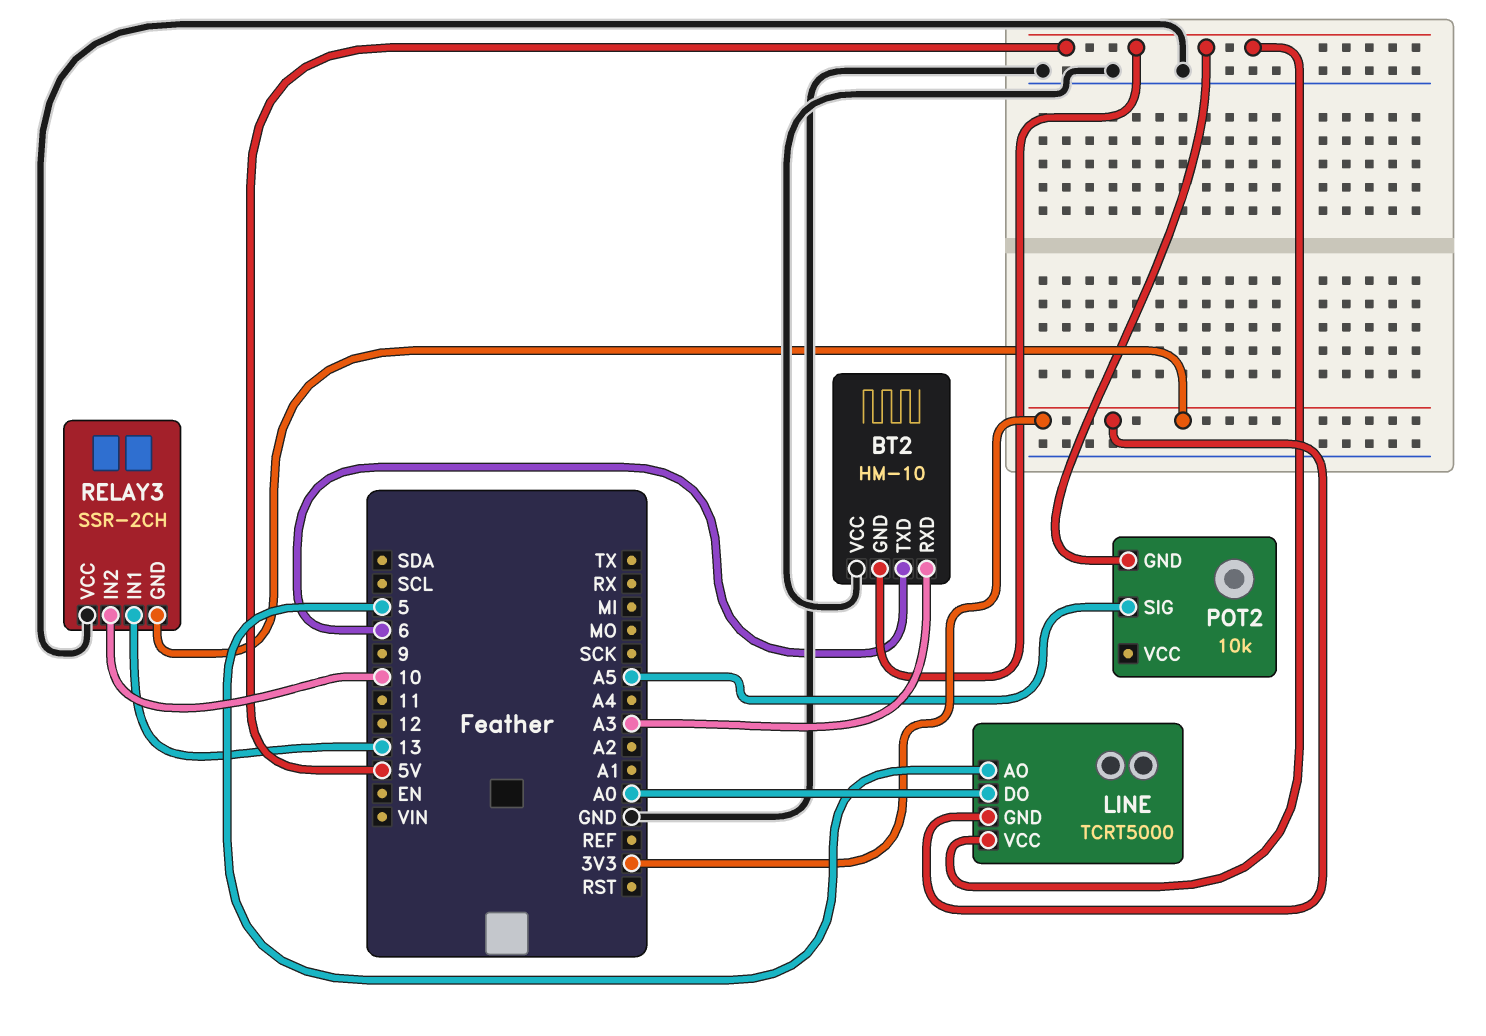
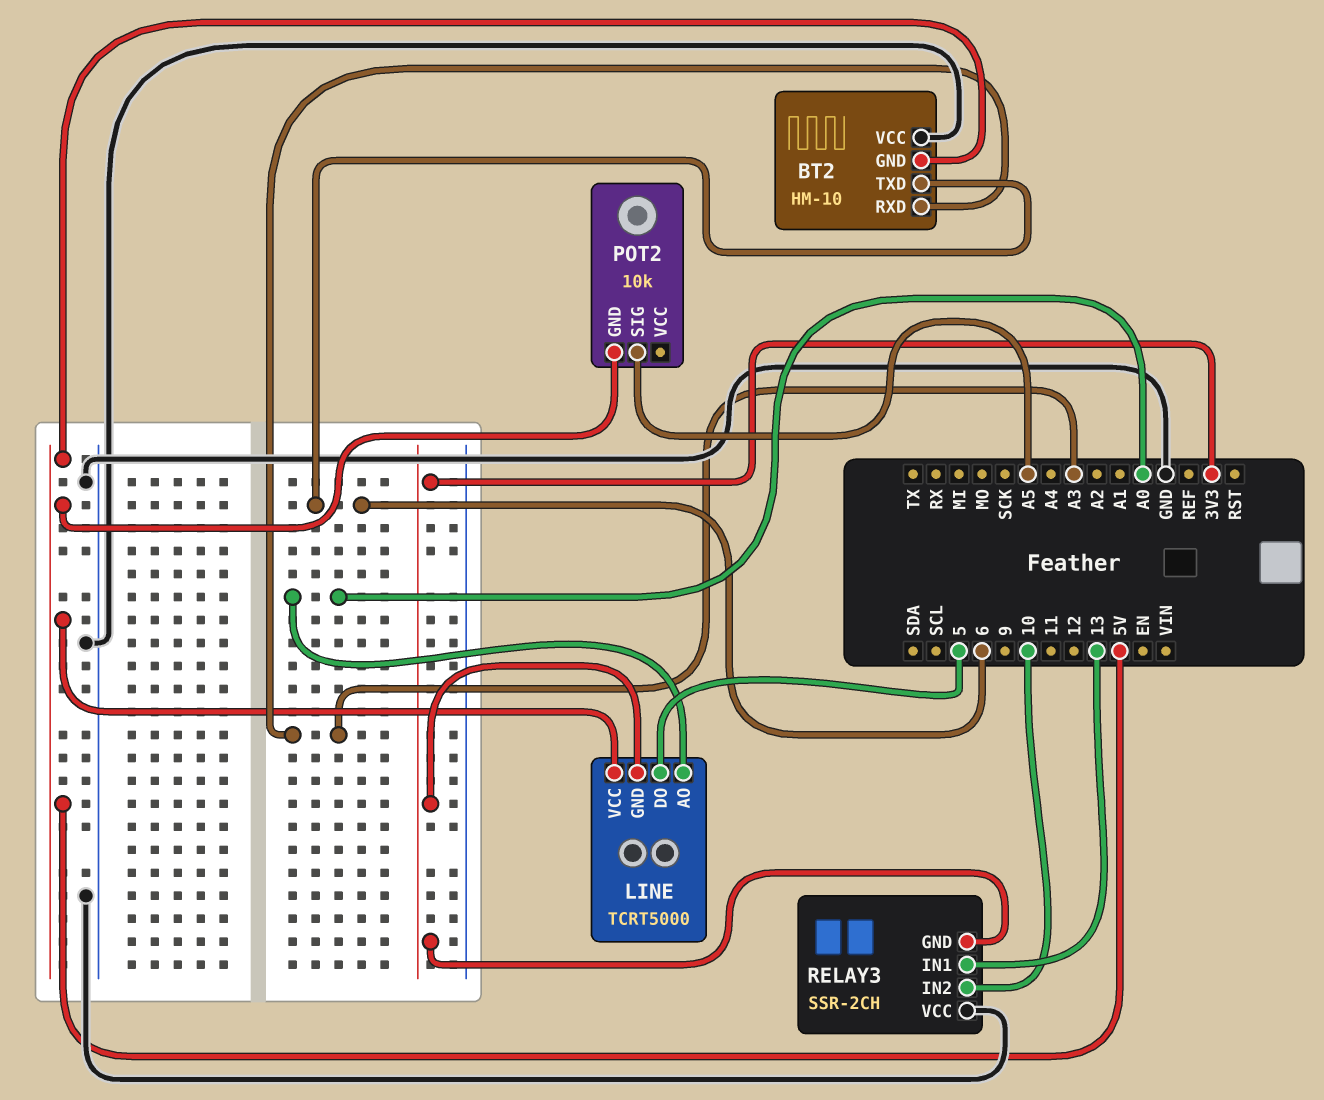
LINE pin AO: 5 -> A0
LINE pin DO: A0 -> 5

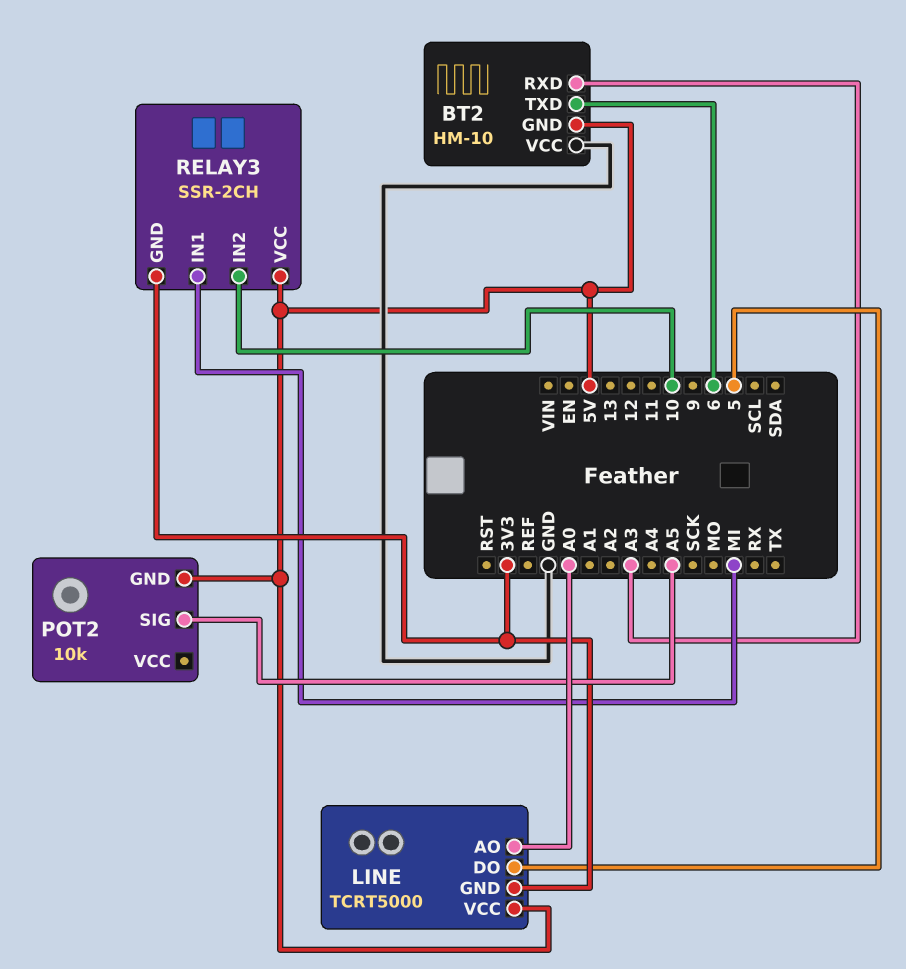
RELAY3 pin IN1: 13 -> MI
RELAY3 pin VCC: GND -> 5V

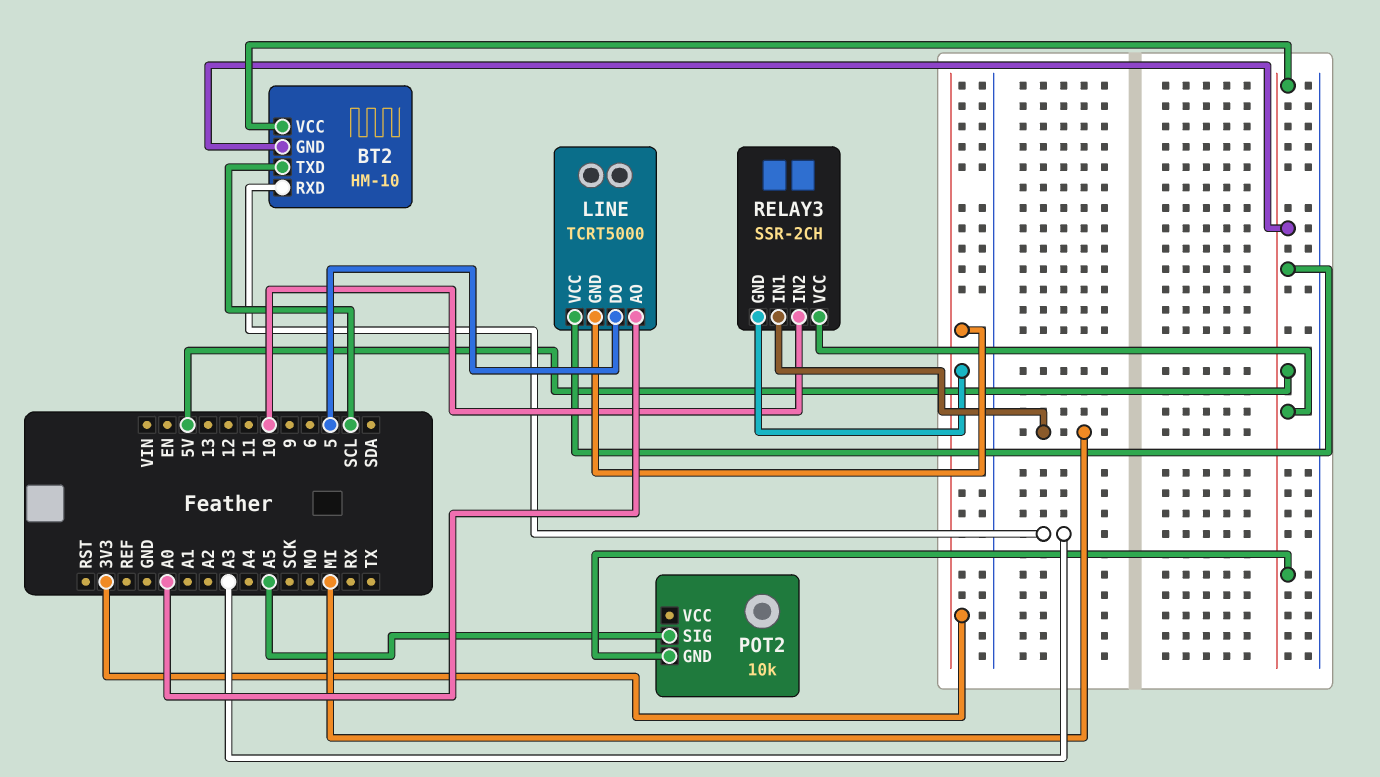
BT2 pin TXD: 6 -> SCL
BT2 pin VCC: GND -> 5V

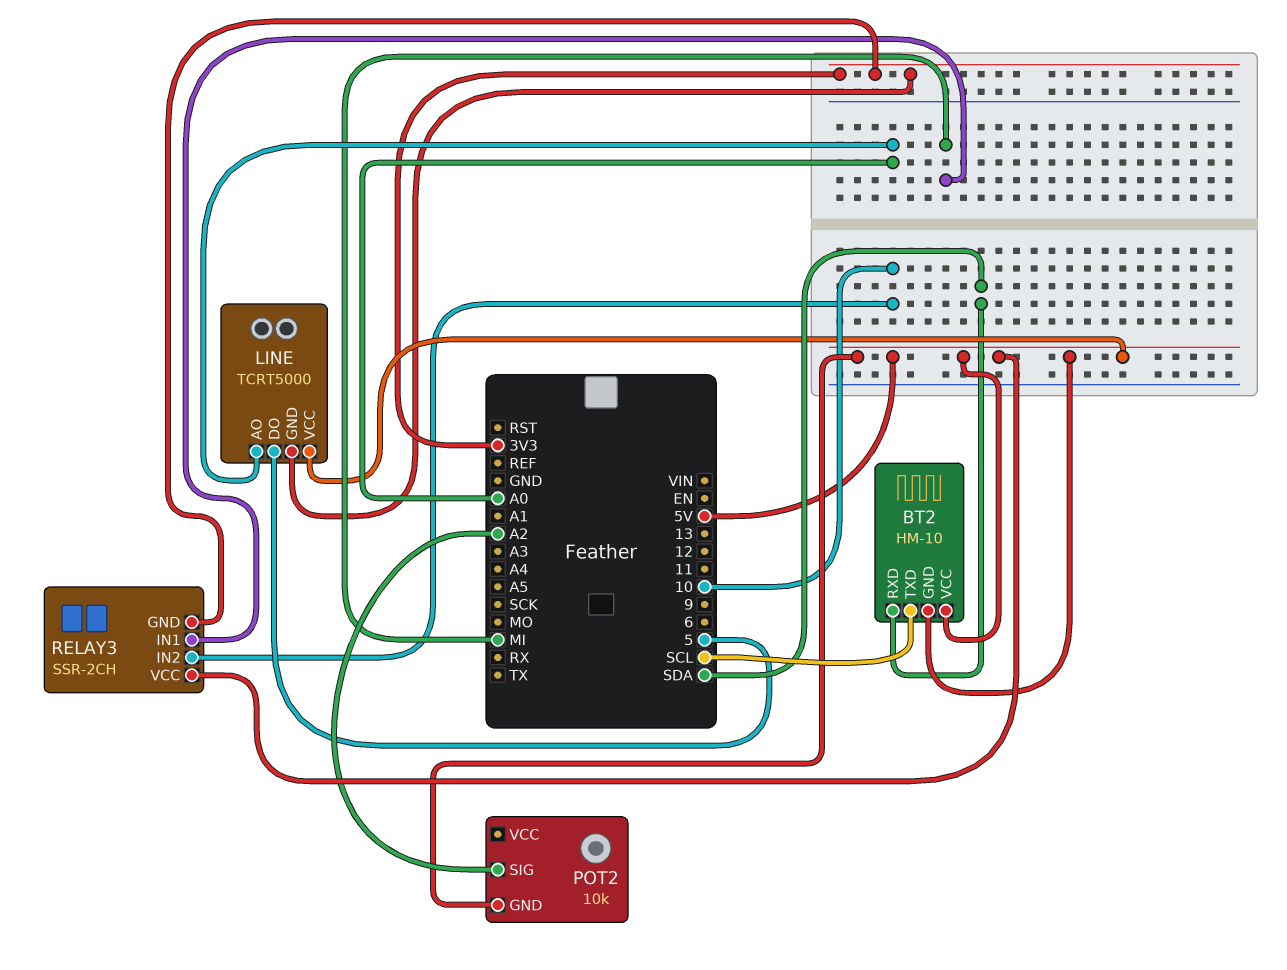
BT2 pin RXD: A3 -> SDA
POT2 pin SIG: A5 -> A2

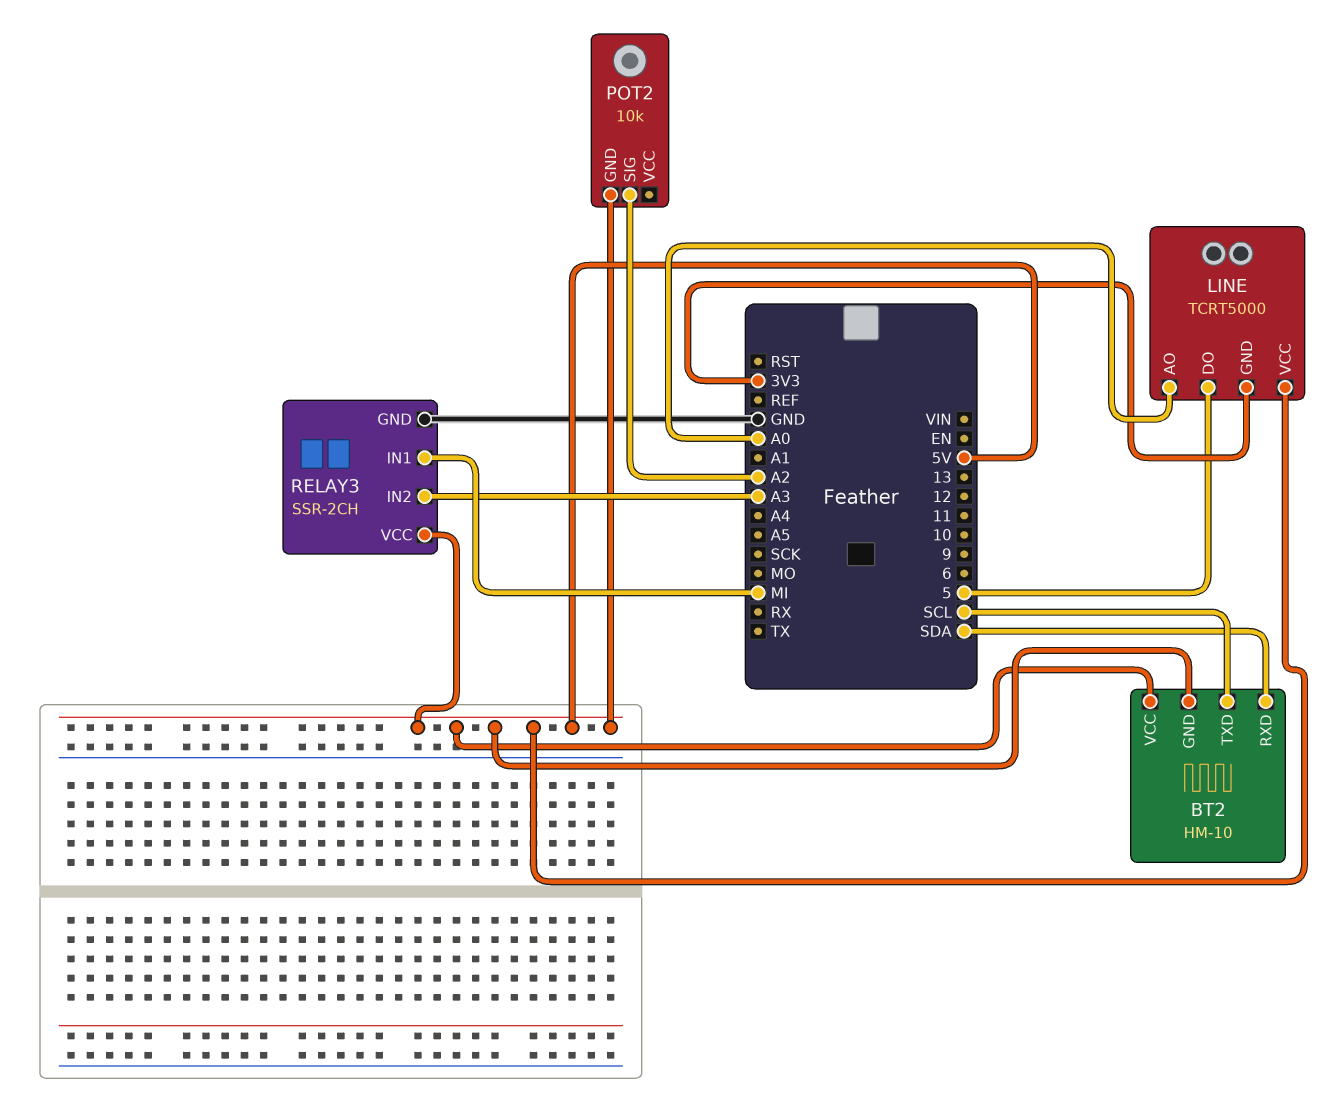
RELAY3 pin GND: 3V3 -> GND
RELAY3 pin IN2: 10 -> A3

